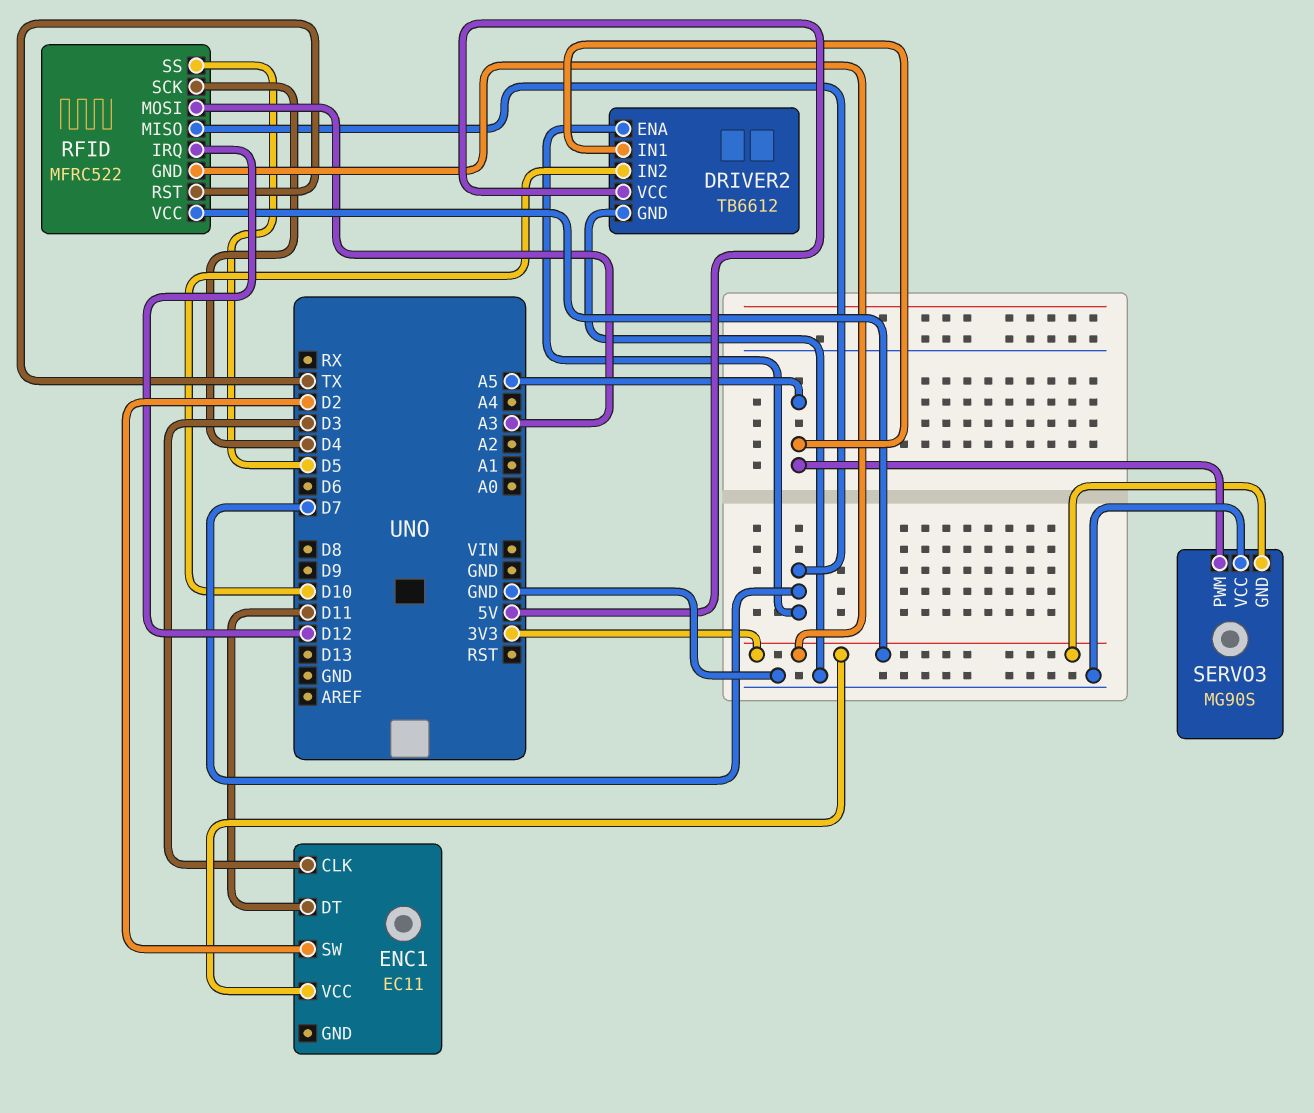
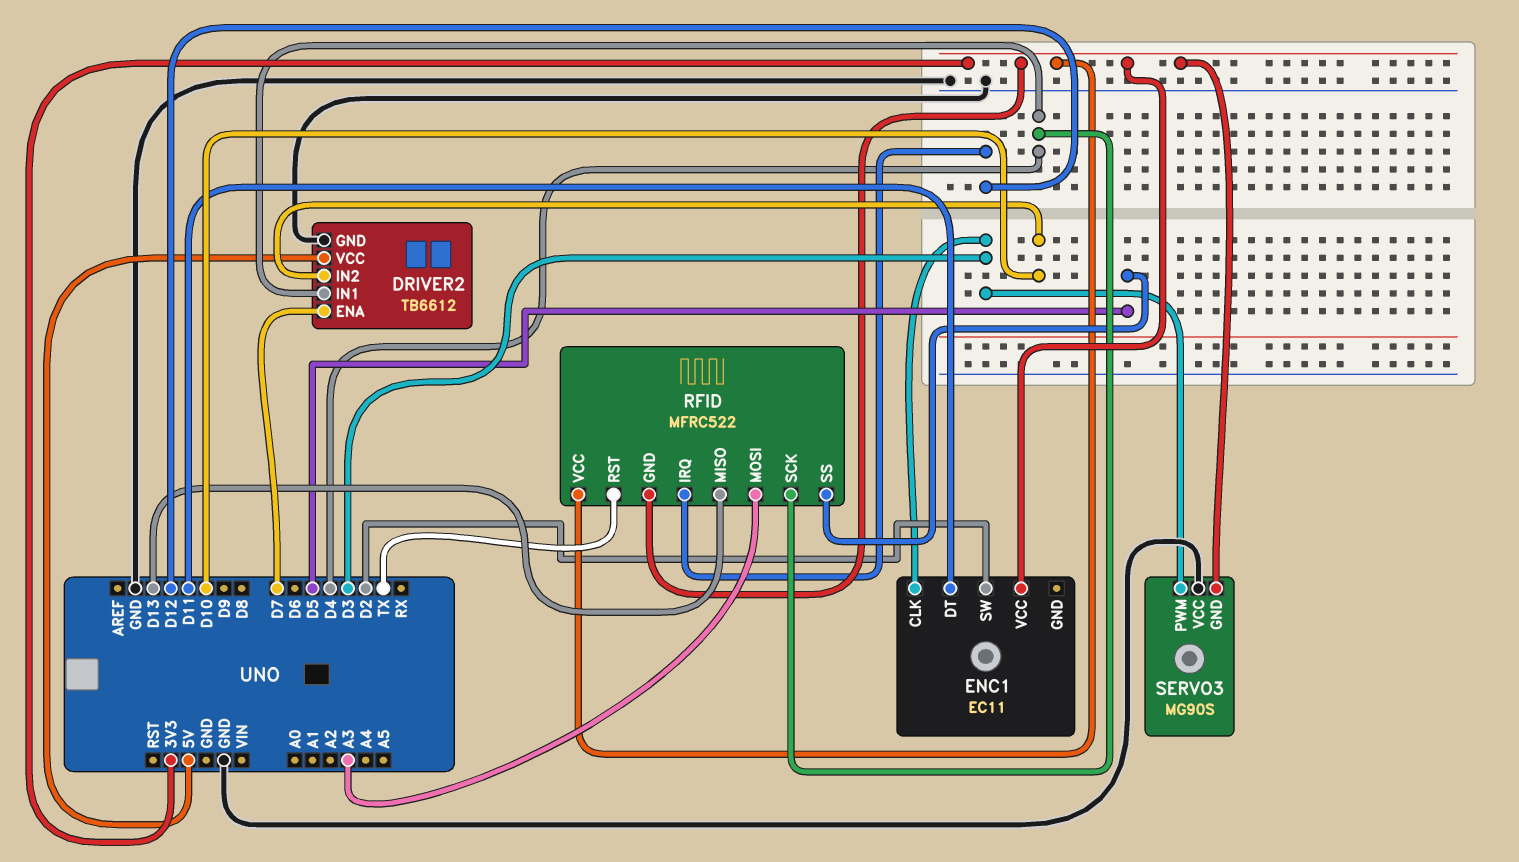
DRIVER2 pin IN1: A5 -> D4
RFID pin MISO: D7 -> D13
SERVO3 pin PWM: A5 -> D3

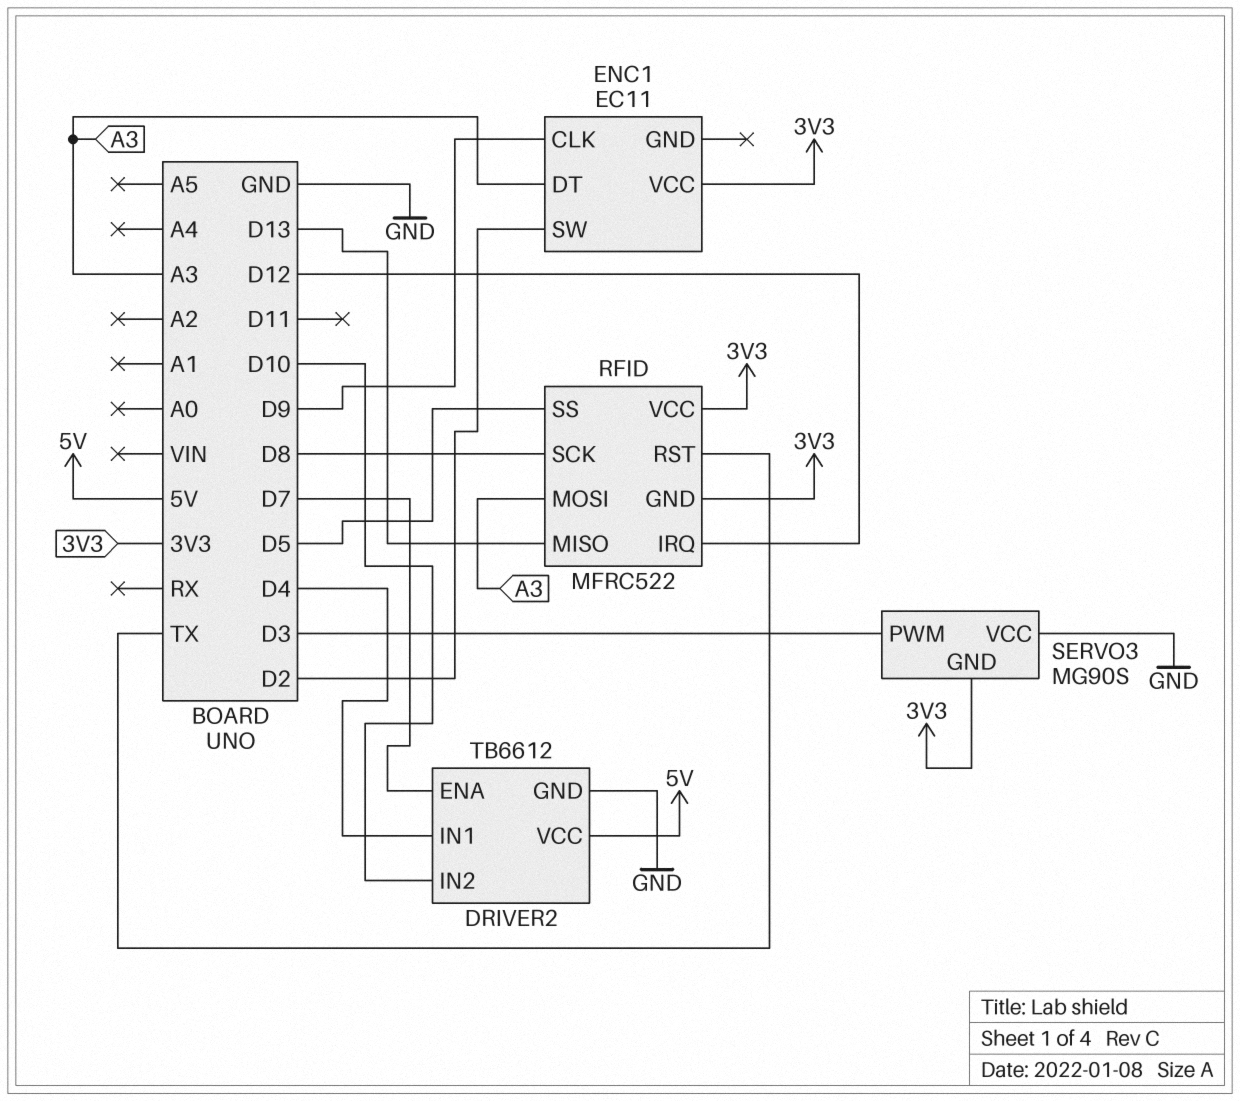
ENC1 pin CLK: D3 -> D9
ENC1 pin DT: D11 -> A3
RFID pin SCK: D4 -> D8

